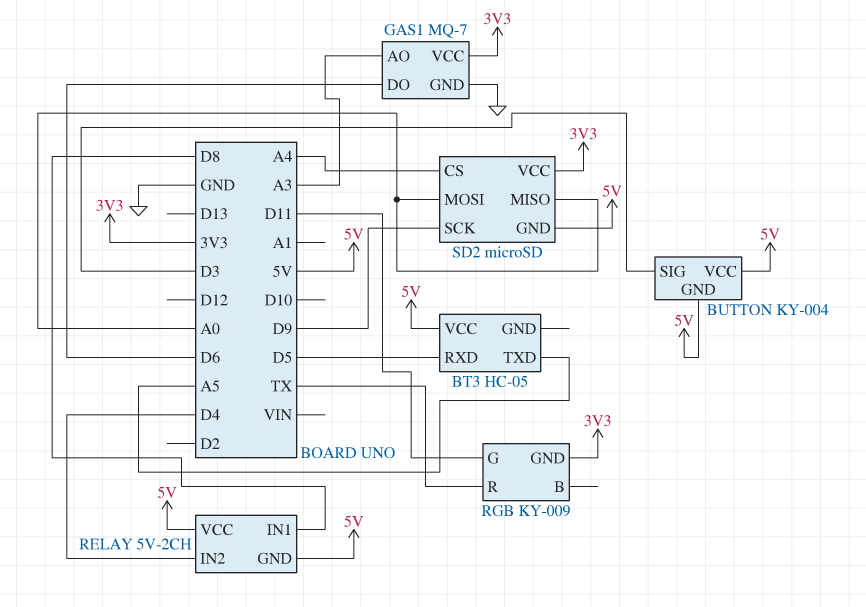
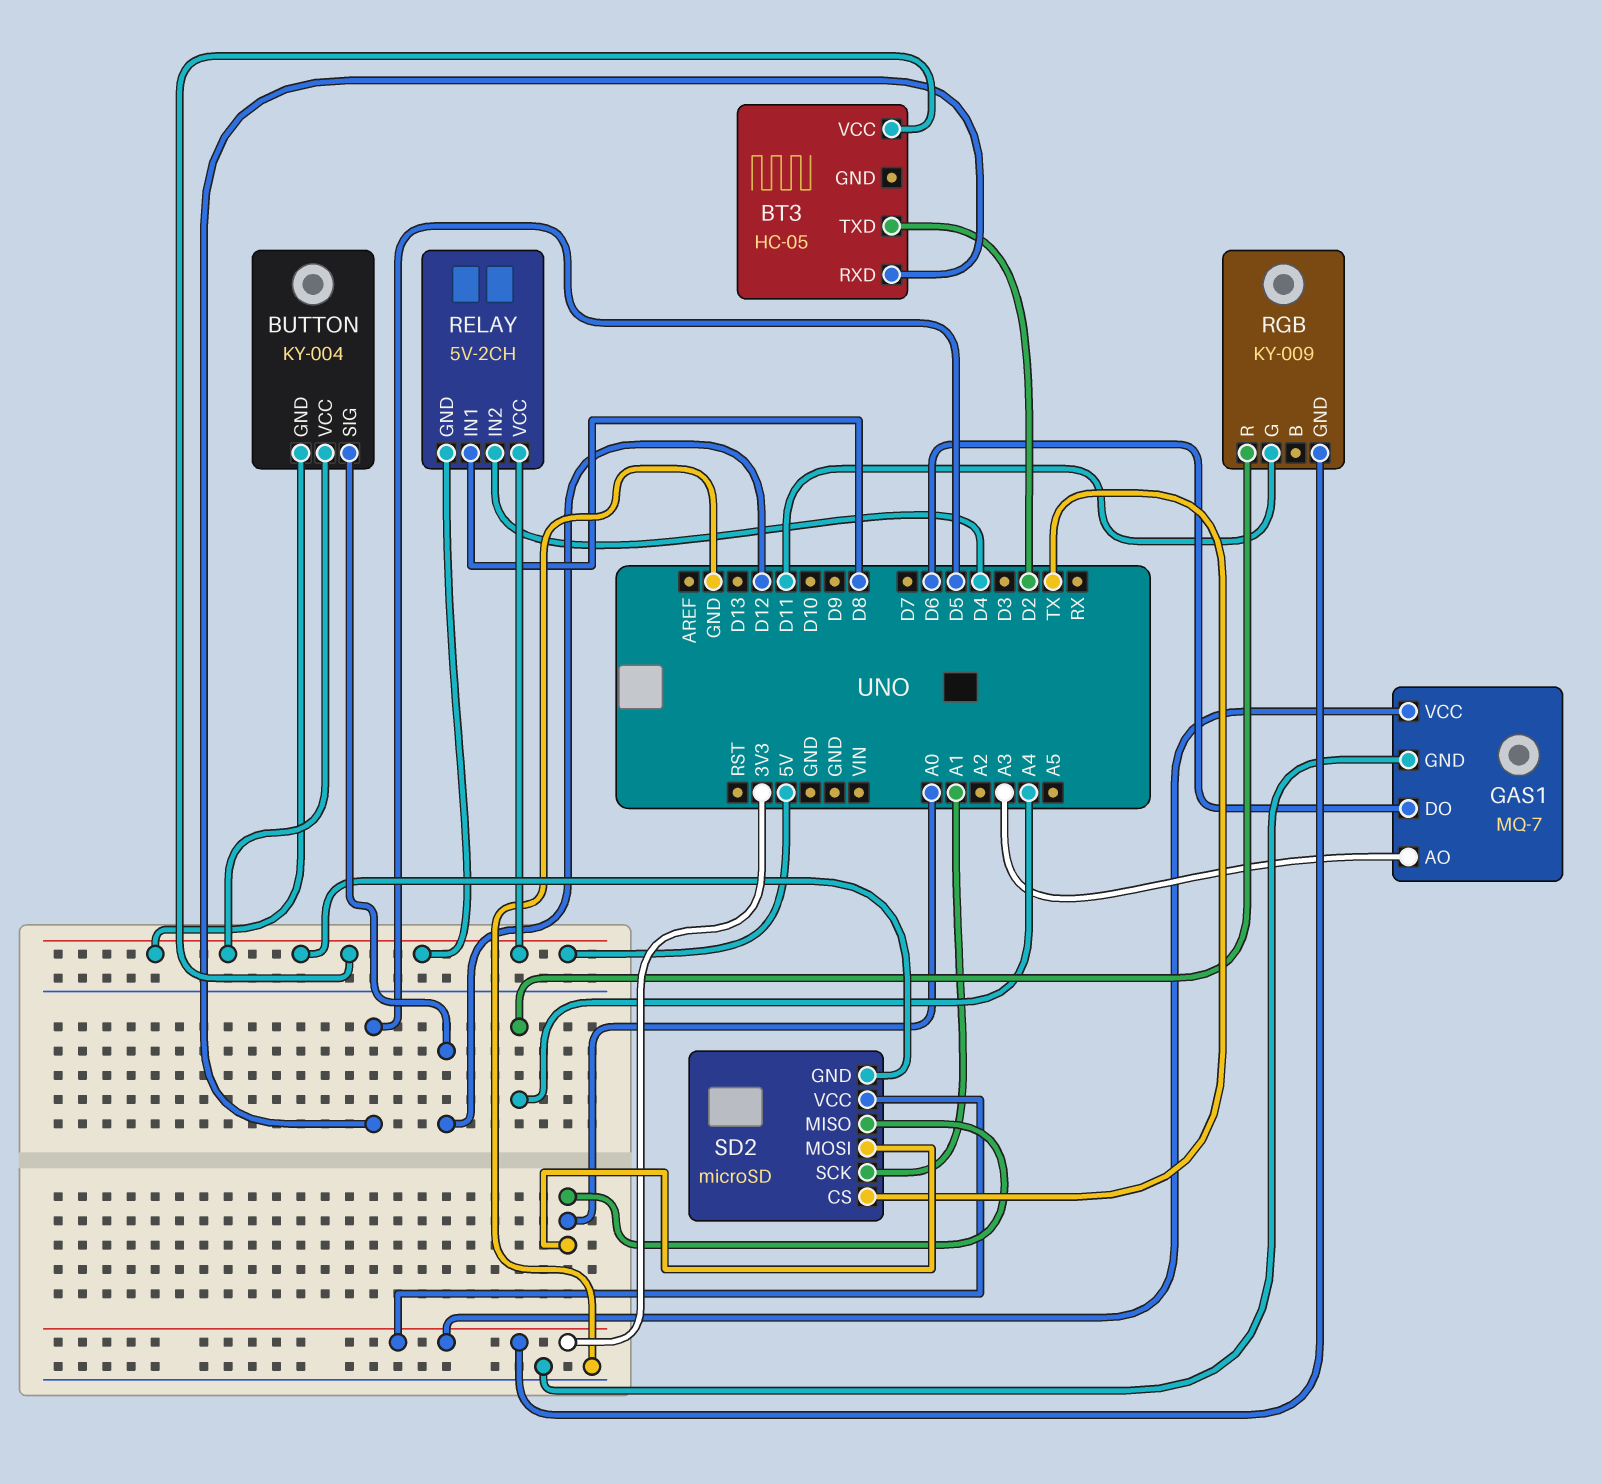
BT3 pin TXD: A5 -> D2
BUTTON pin SIG: D3 -> D12
RGB pin R: TX -> A4
SD2 pin CS: A4 -> TX
SD2 pin SCK: D9 -> A1

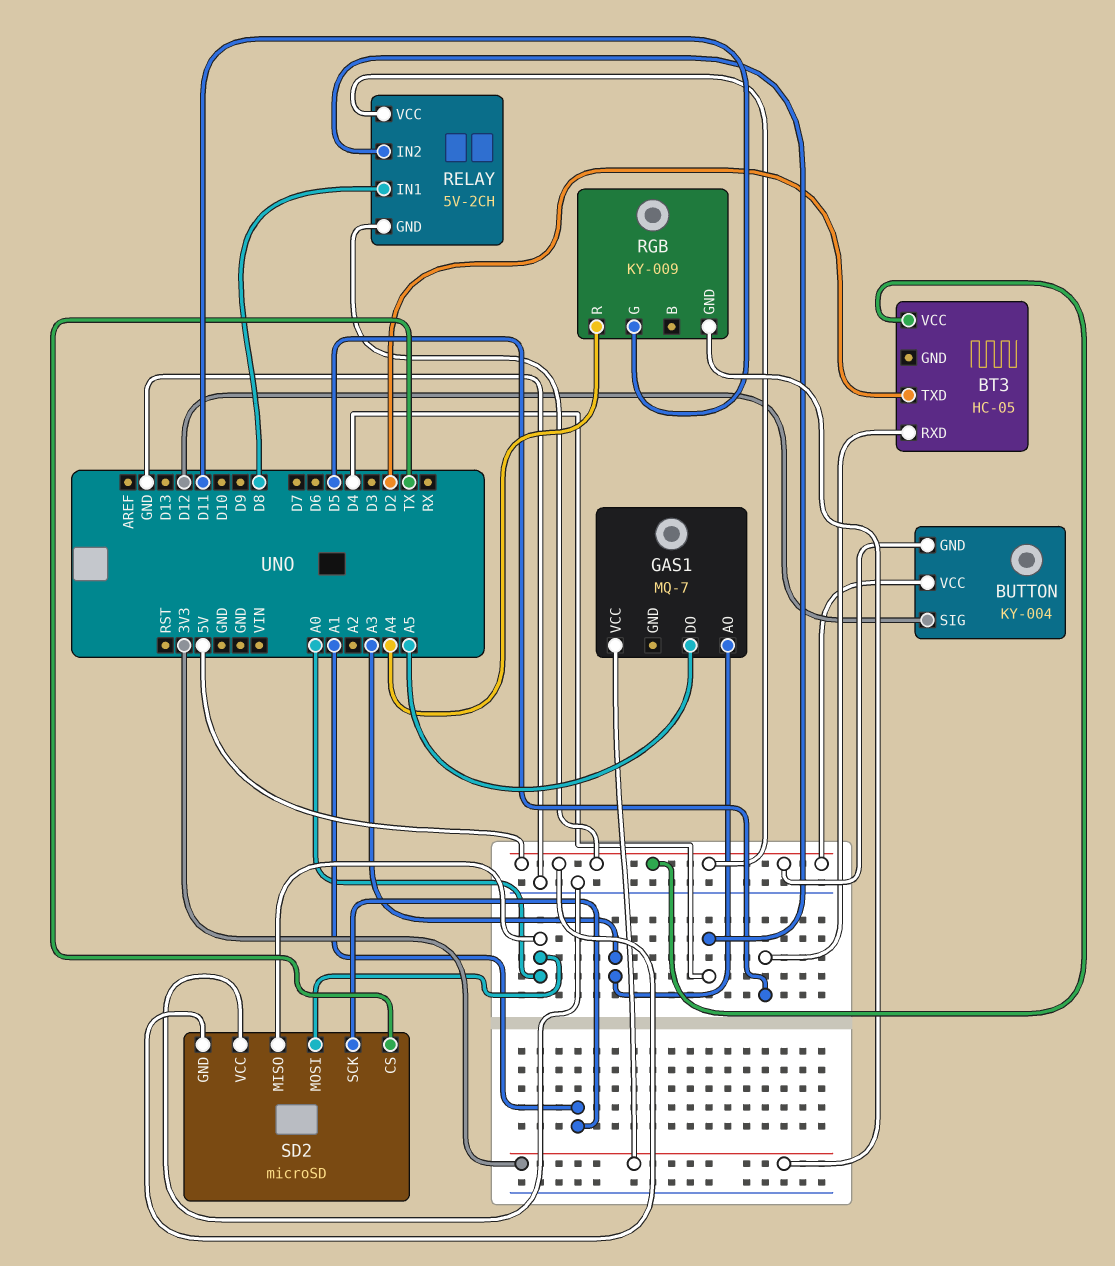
GAS1 pin DO: D6 -> A5
GAS1 pin GND: GND -> none
SD2 pin VCC: 3V3 -> GND

